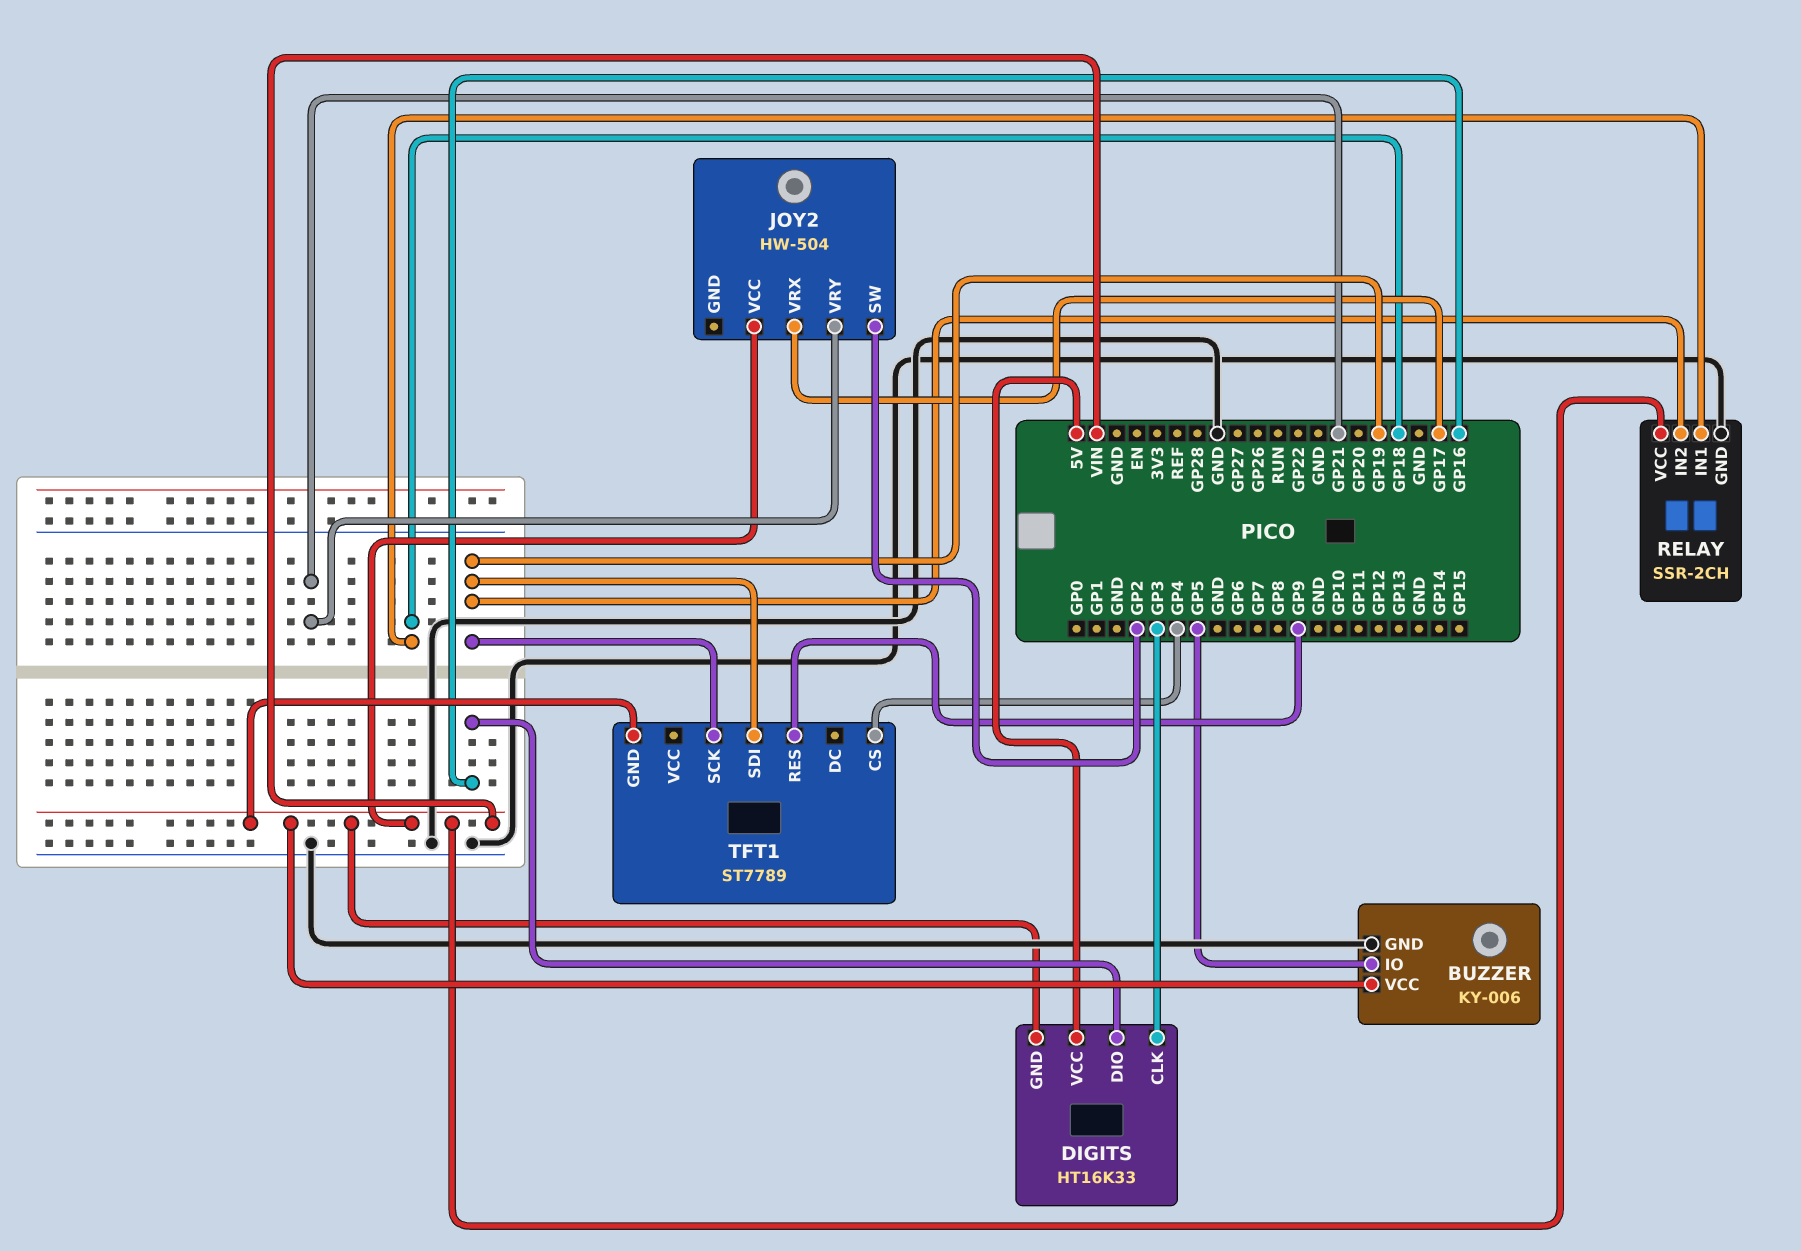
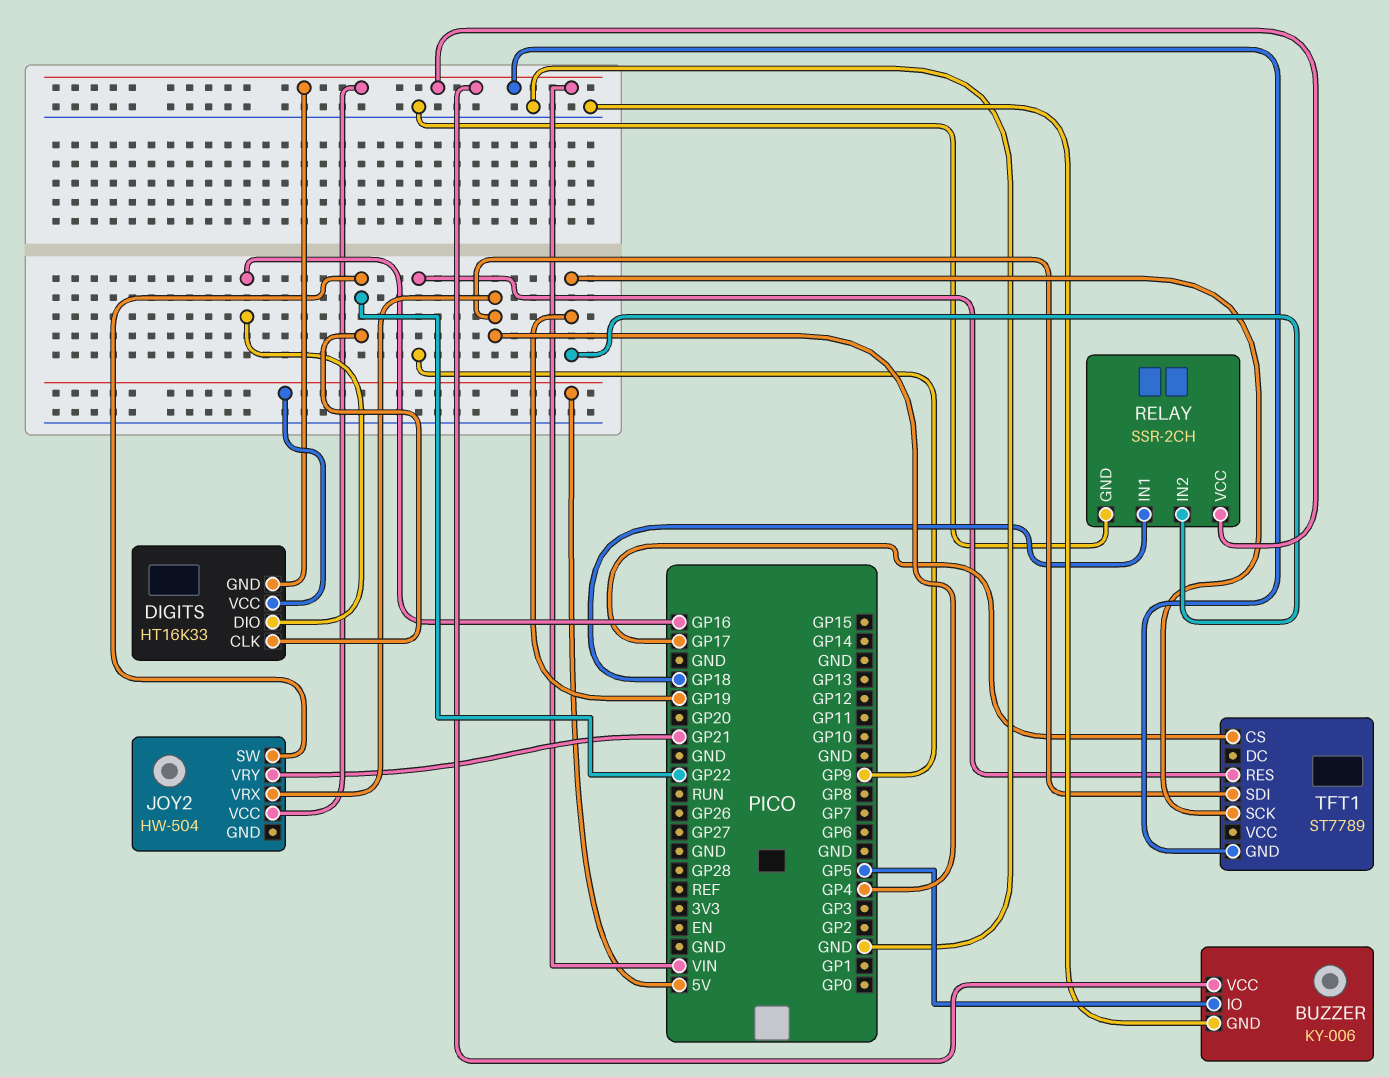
DIGITS pin CLK: GP3 -> GP22
JOY2 pin SW: GP2 -> GP22
JOY2 pin VRX: GP17 -> GP4
TFT1 pin CS: GP4 -> GP17
TFT1 pin SDI: GP19 -> GP4

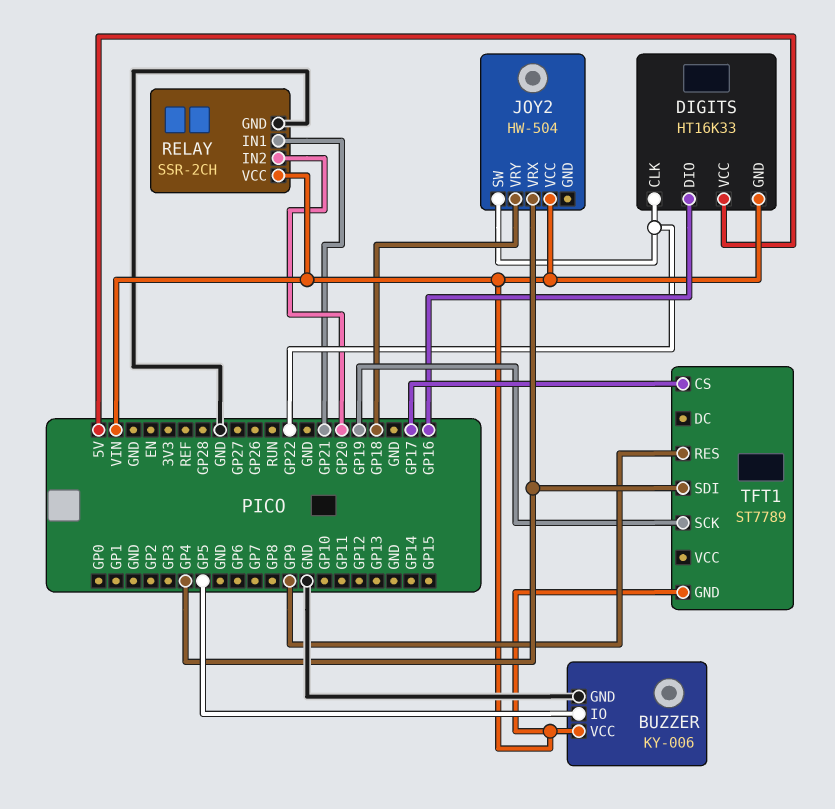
JOY2 pin VRY: GP21 -> GP18
RELAY pin IN1: GP18 -> GP21
RELAY pin IN2: GP19 -> GP20

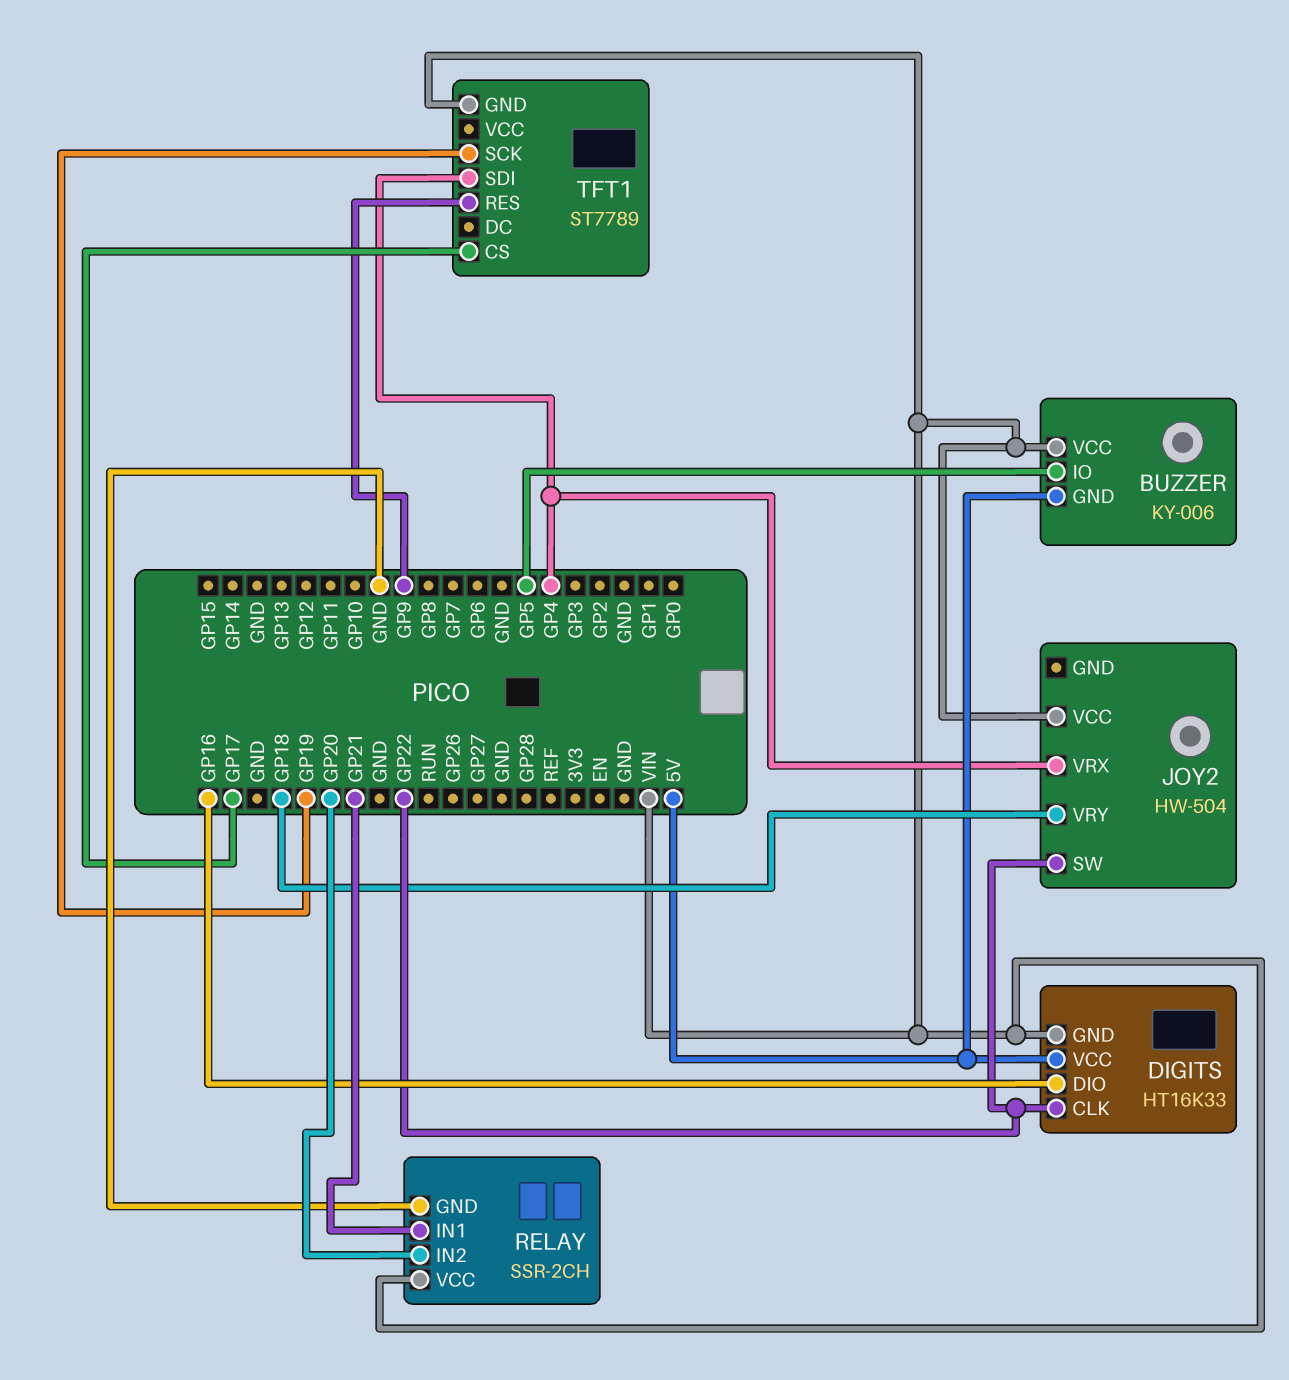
BUZZER pin GND: GND -> 5V

